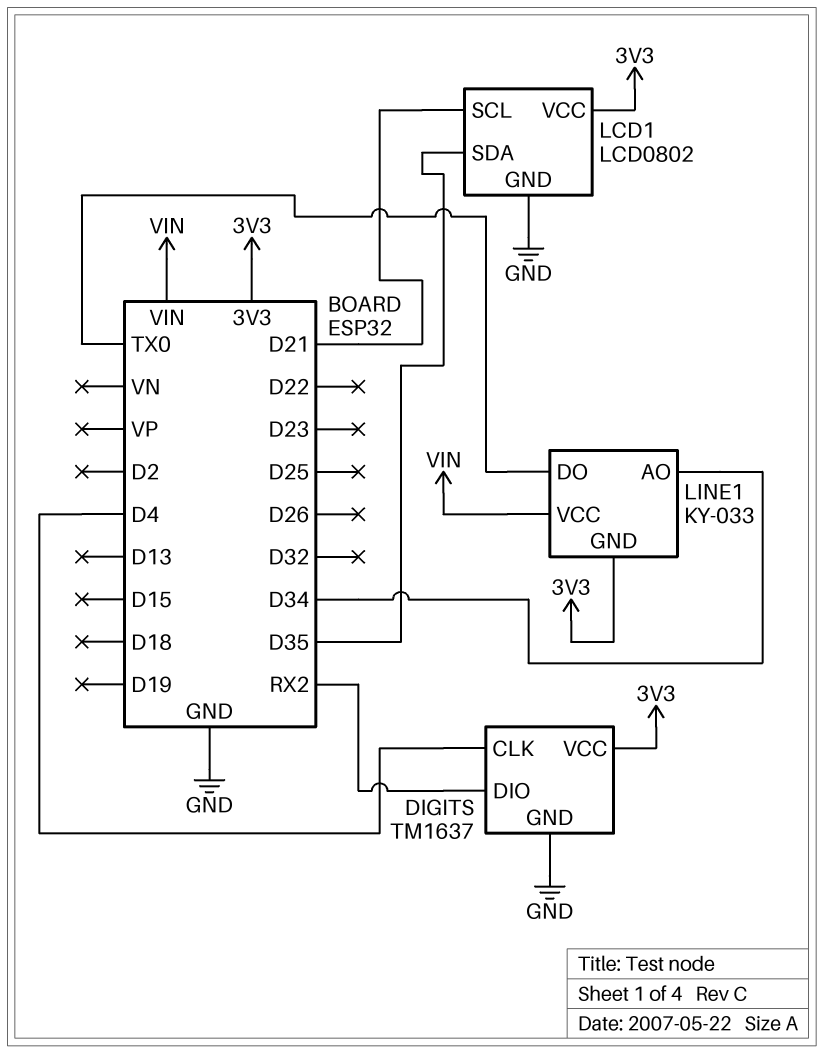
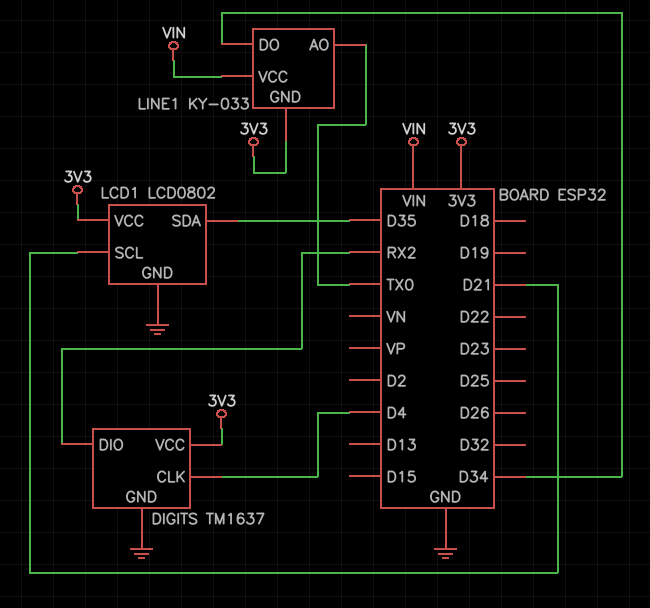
LINE1 pin AO: D34 -> TX0
LINE1 pin DO: TX0 -> D34

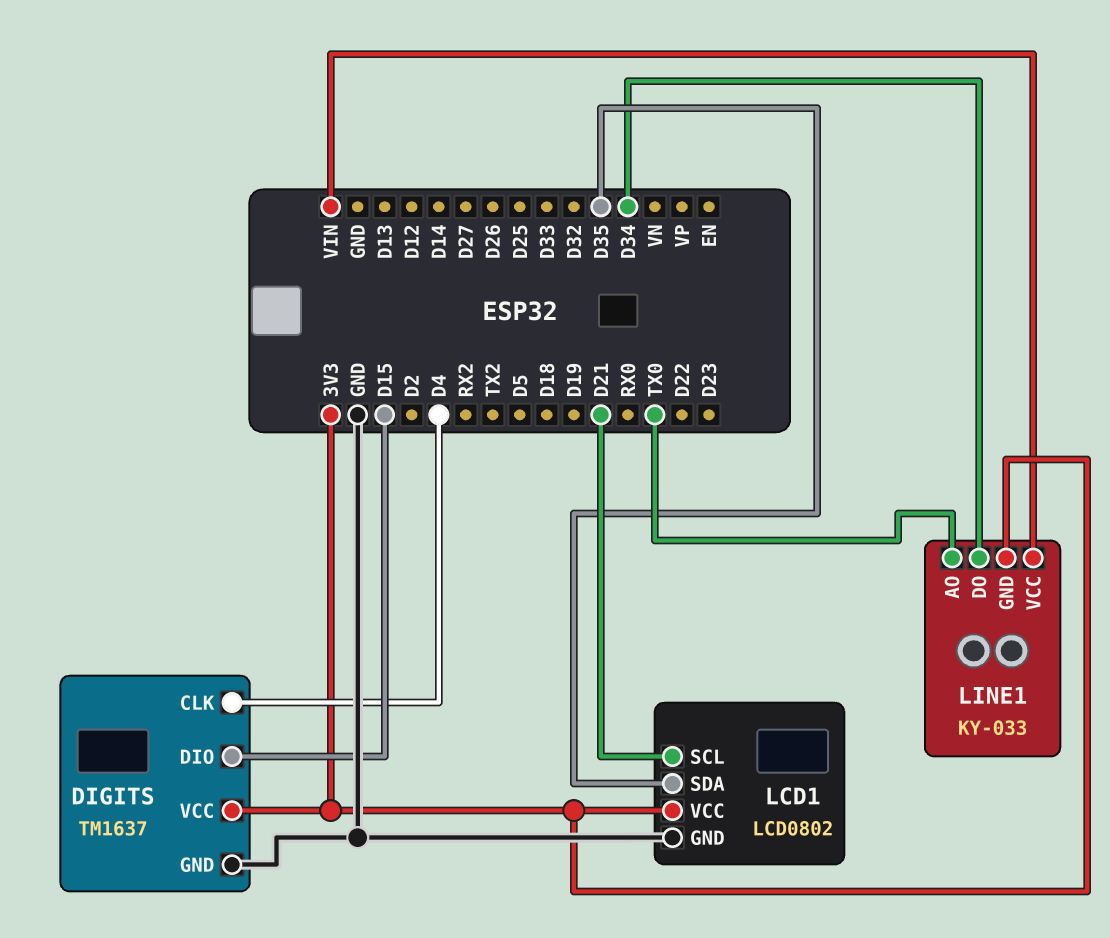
DIGITS pin DIO: RX2 -> D15

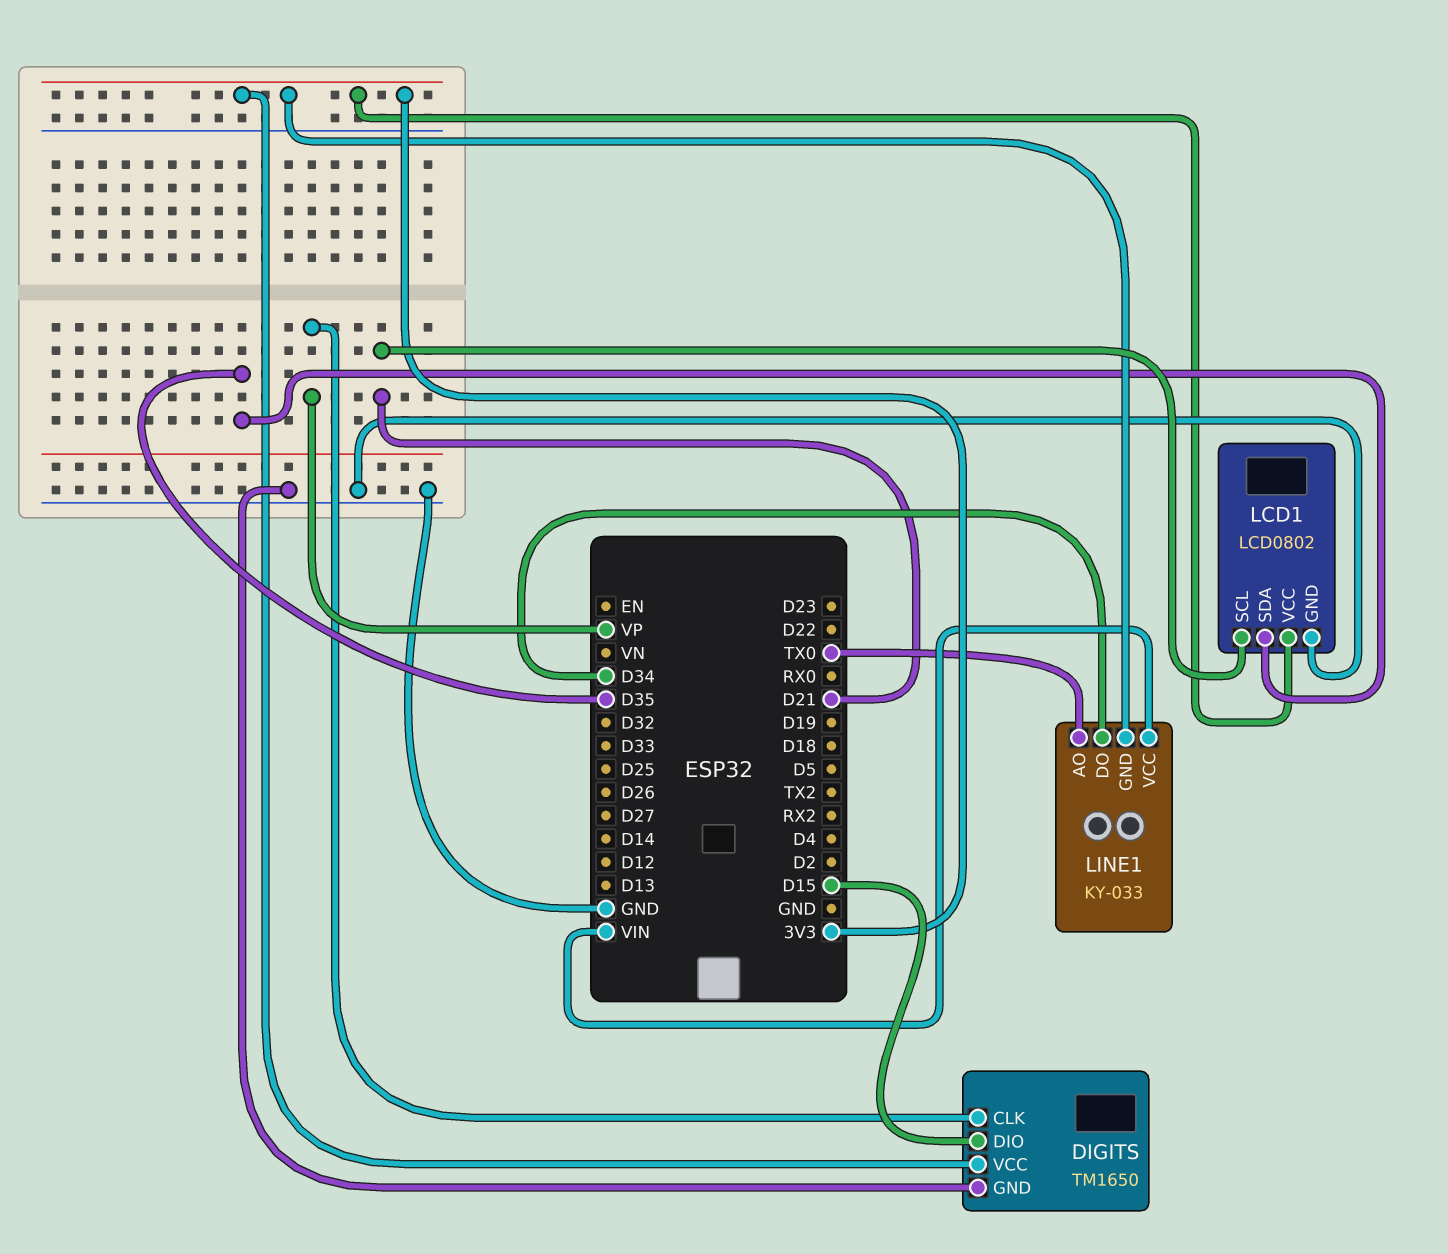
DIGITS: TM1637 -> TM1650
DIGITS pin CLK: D4 -> VP

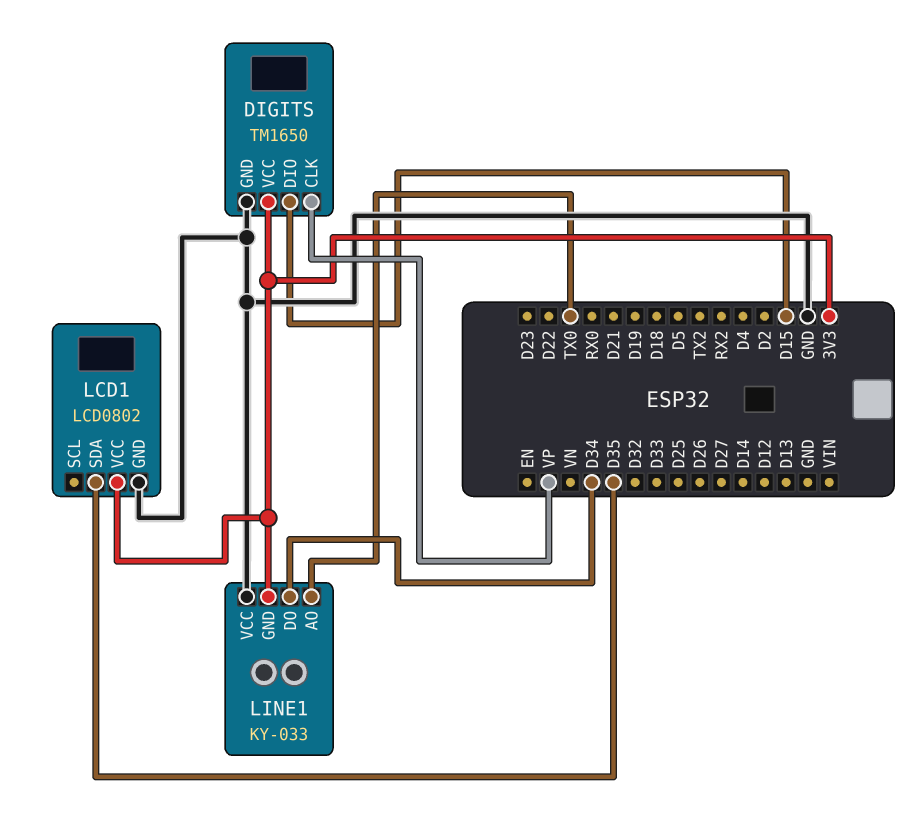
LCD1 pin SCL: D21 -> none
LINE1 pin VCC: VIN -> GND

